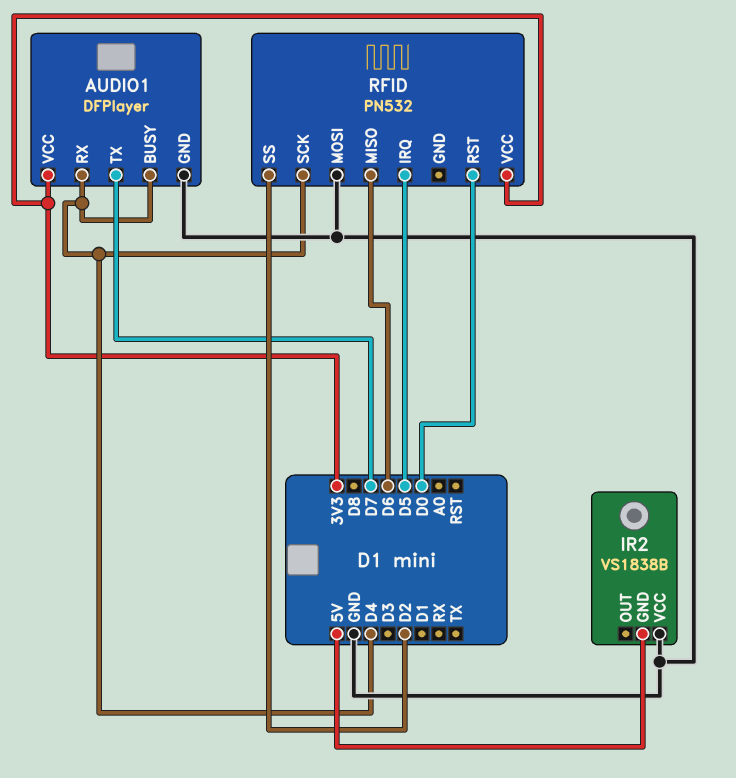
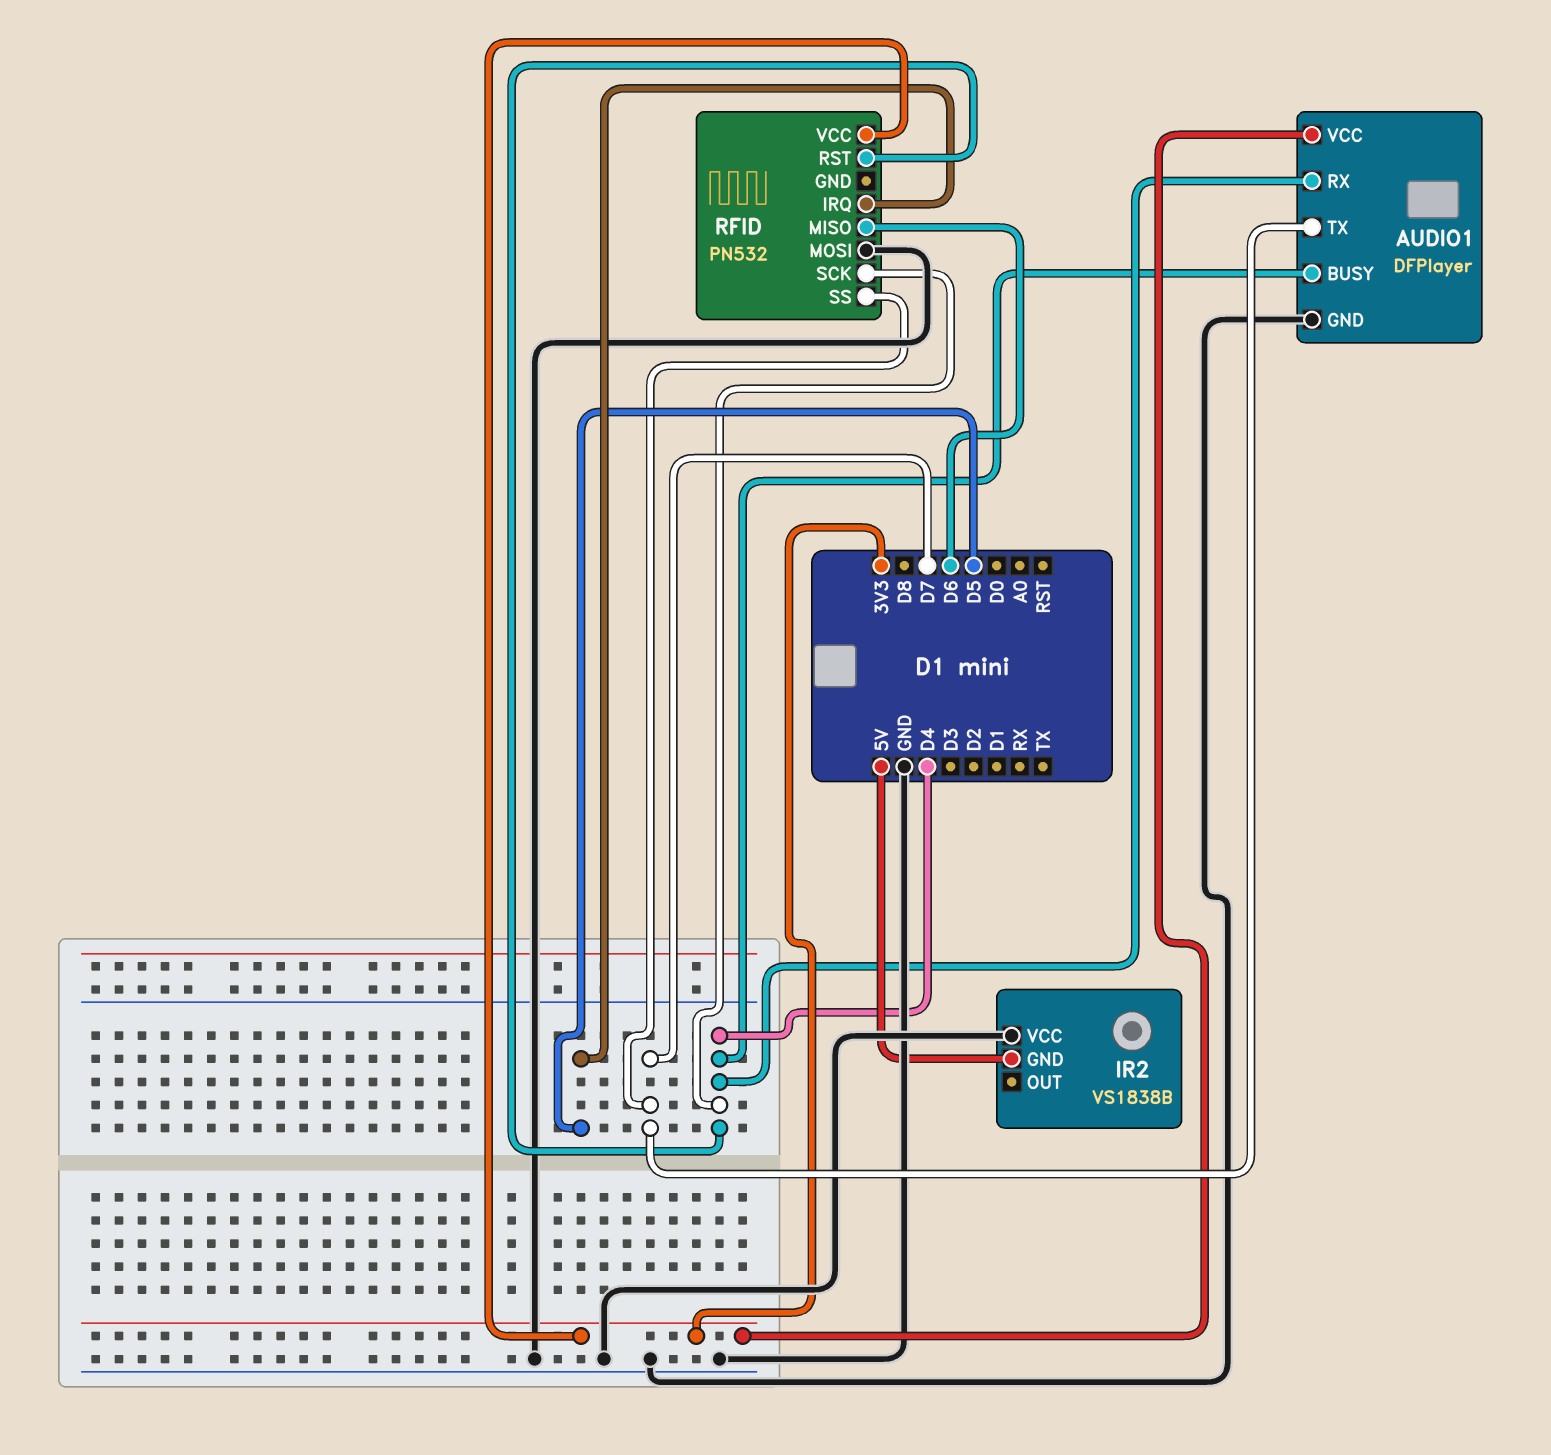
RFID pin RST: D0 -> D4
RFID pin SS: D2 -> D7

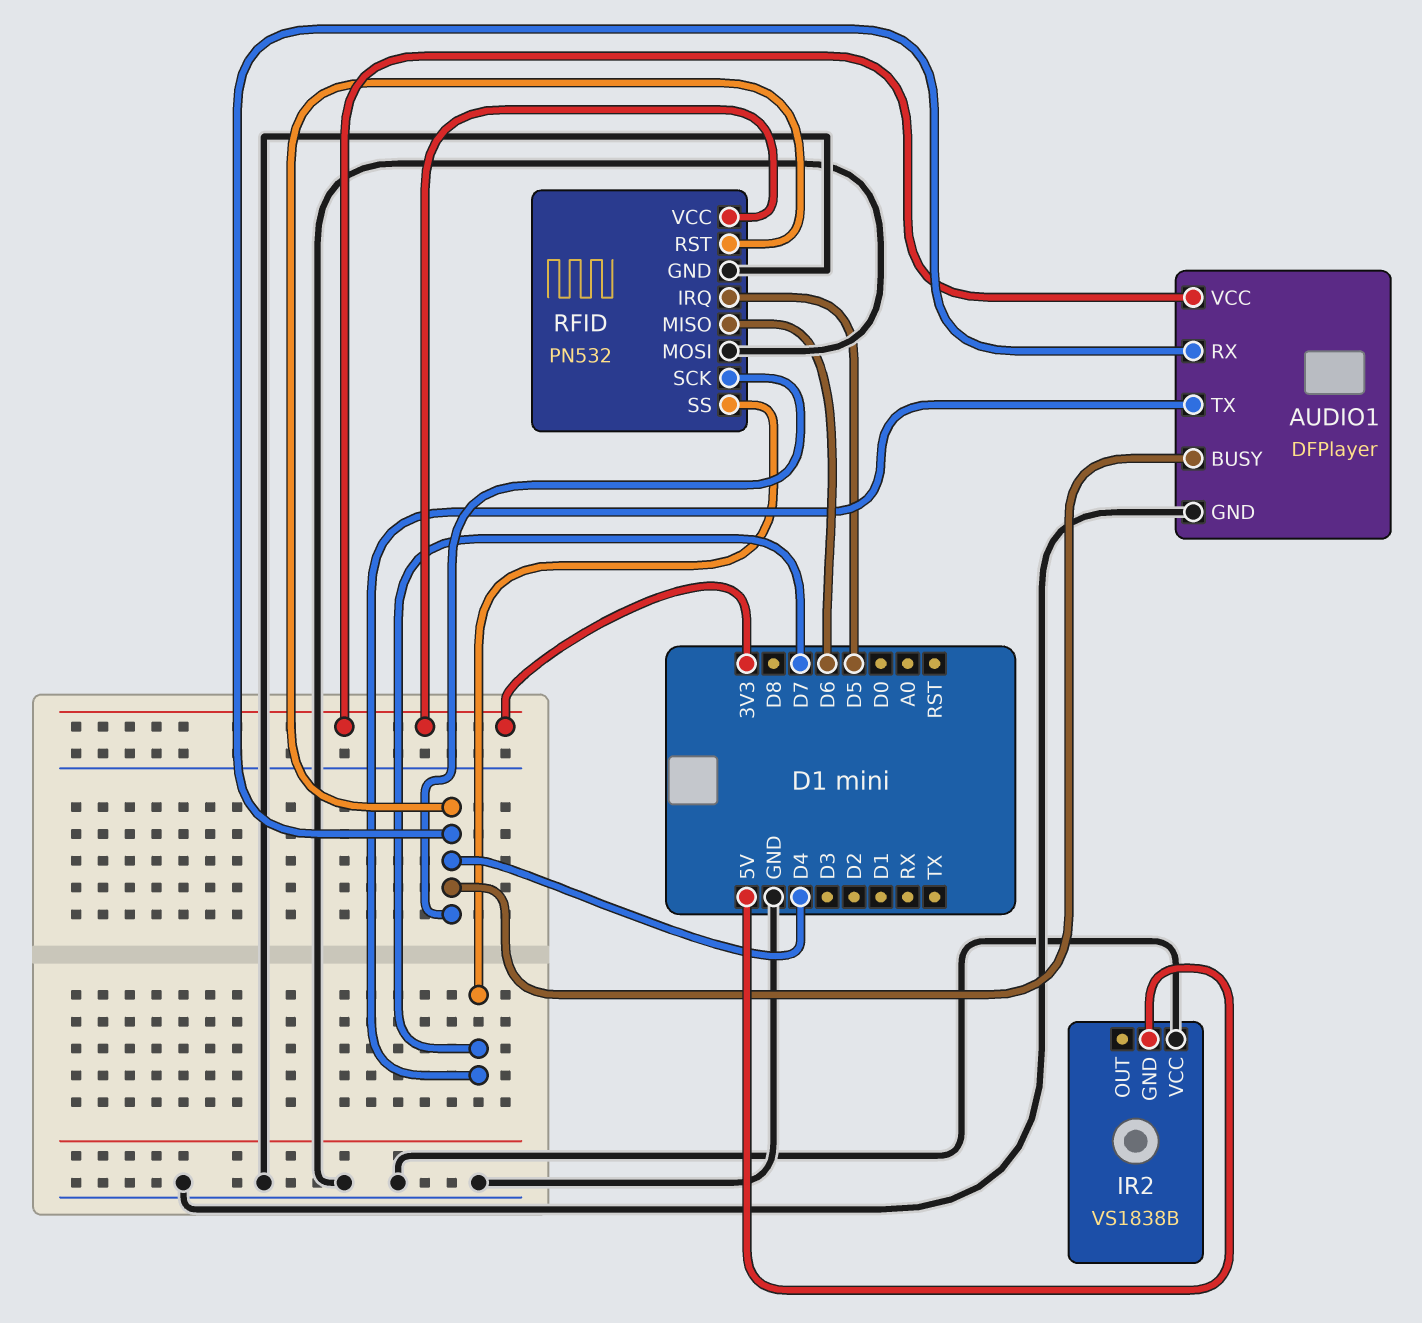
RFID pin GND: none -> GND

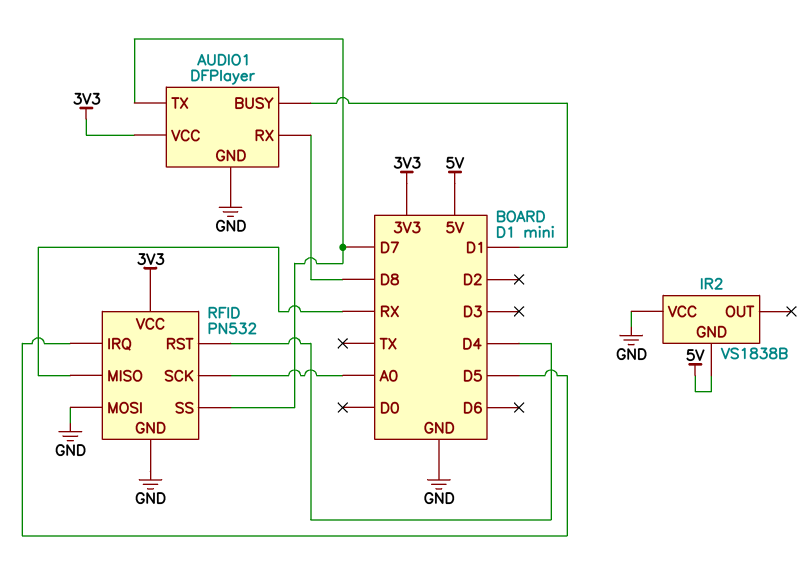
AUDIO1 pin BUSY: D4 -> D1
AUDIO1 pin RX: D4 -> D8
RFID pin MISO: D6 -> RX
RFID pin SCK: D4 -> A0

